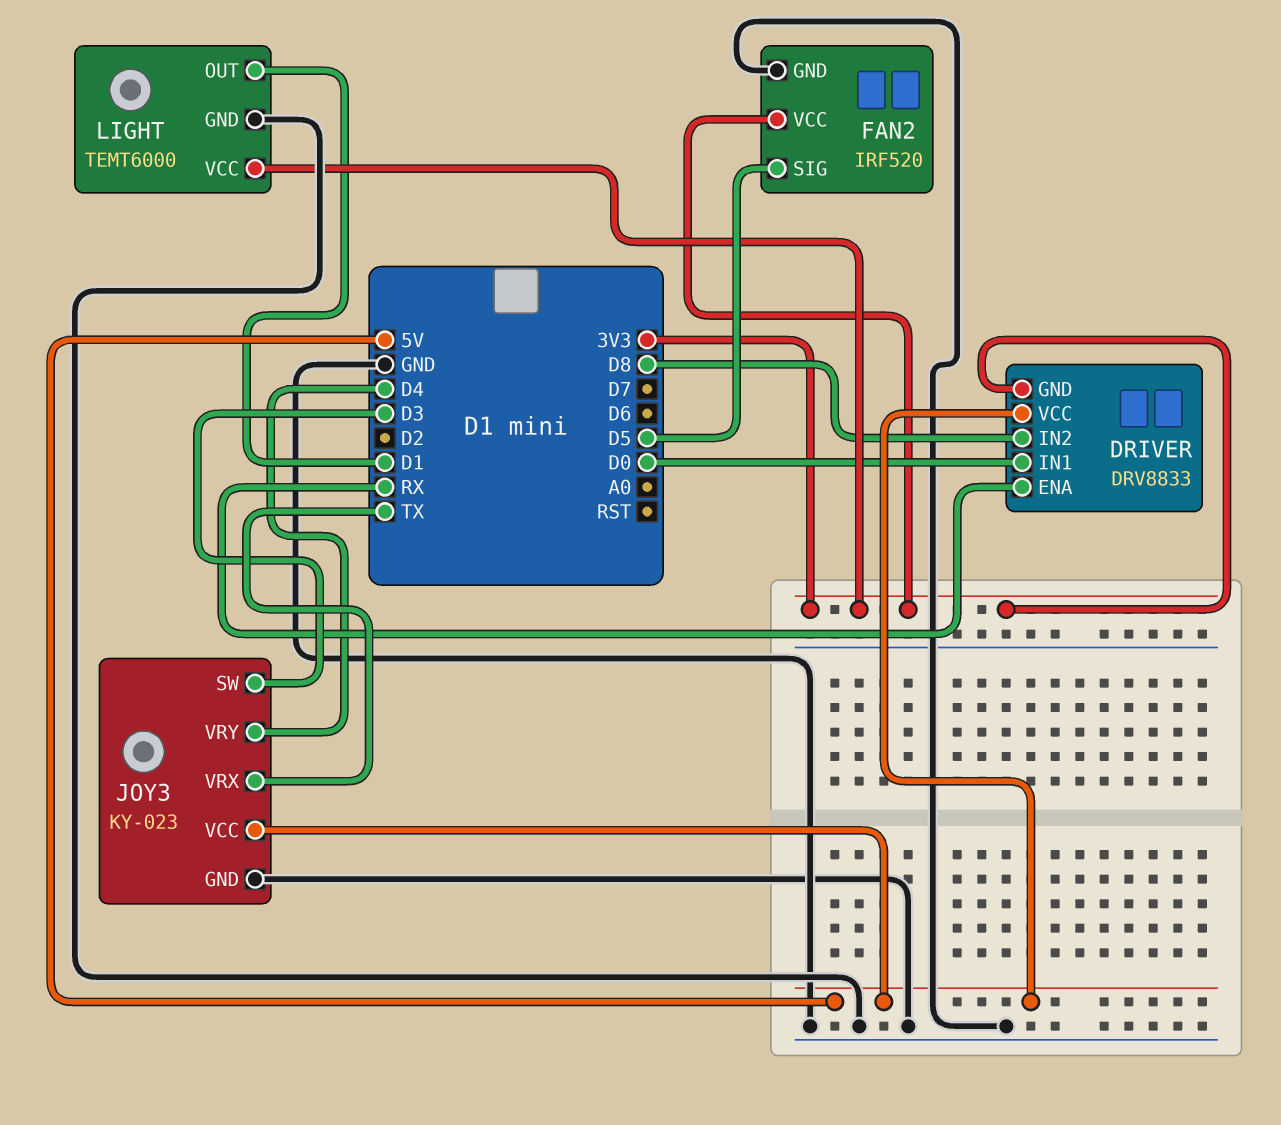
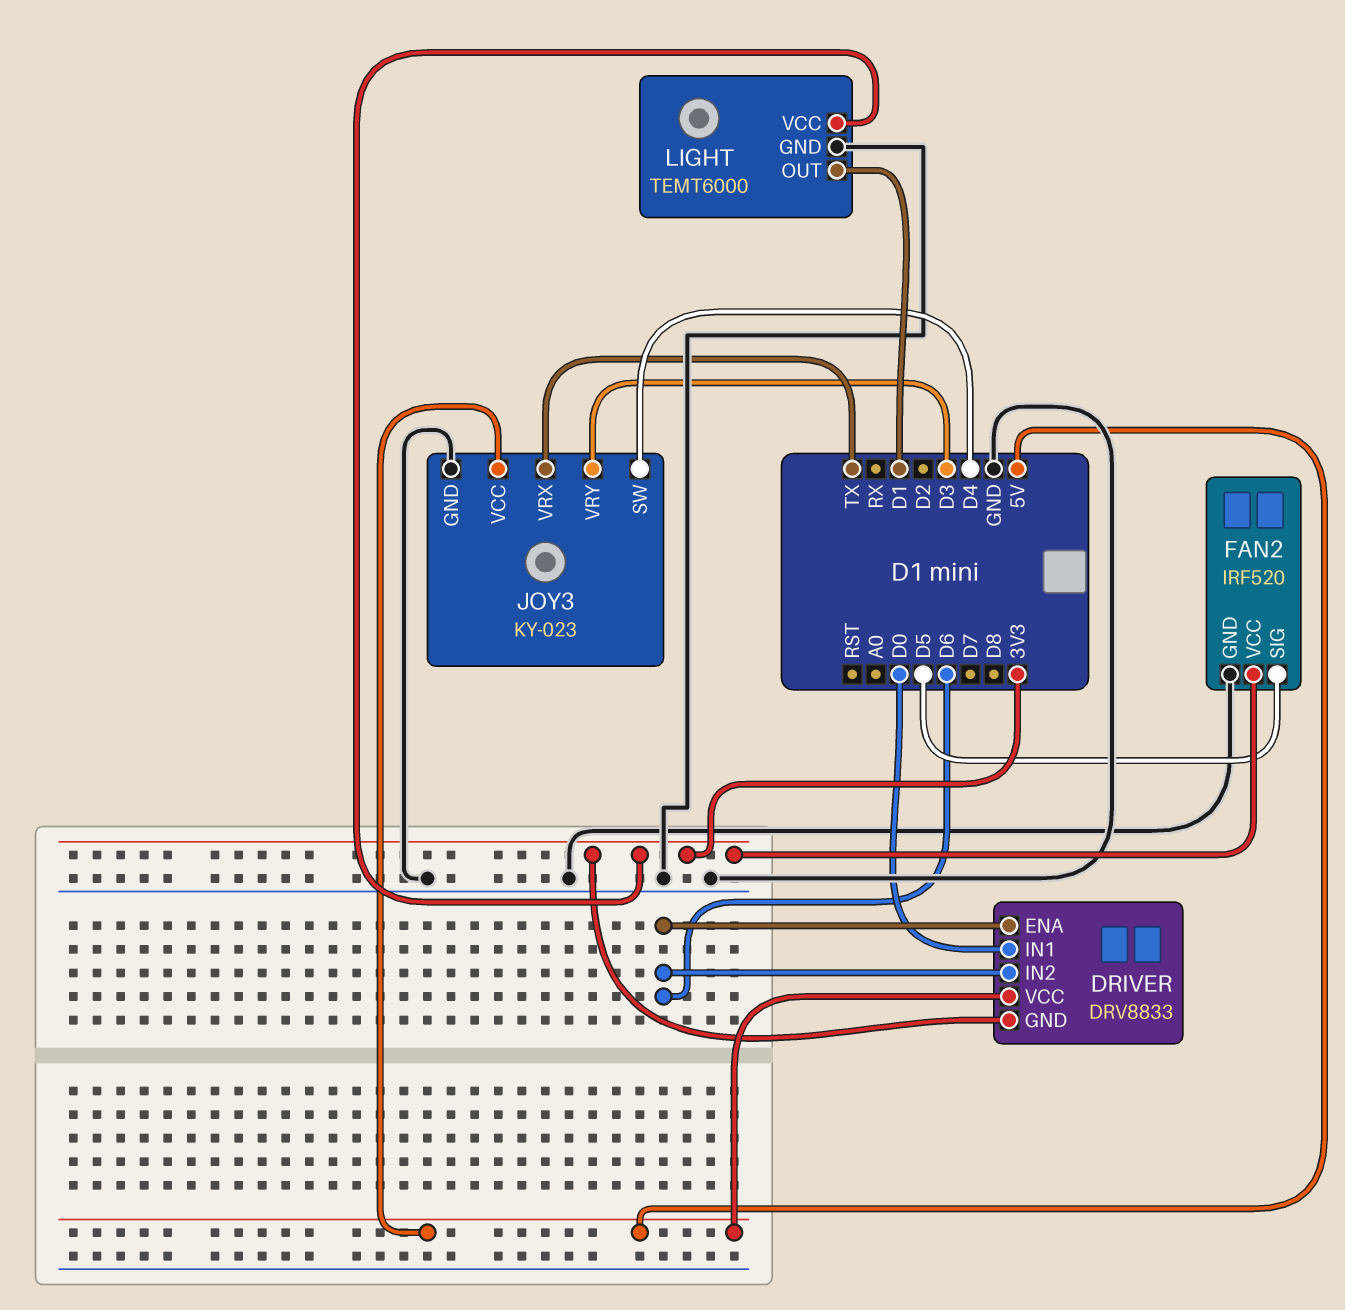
DRIVER pin ENA: RX -> D6
DRIVER pin IN2: D8 -> D6
JOY3 pin SW: D3 -> D4
JOY3 pin VRY: D4 -> D3

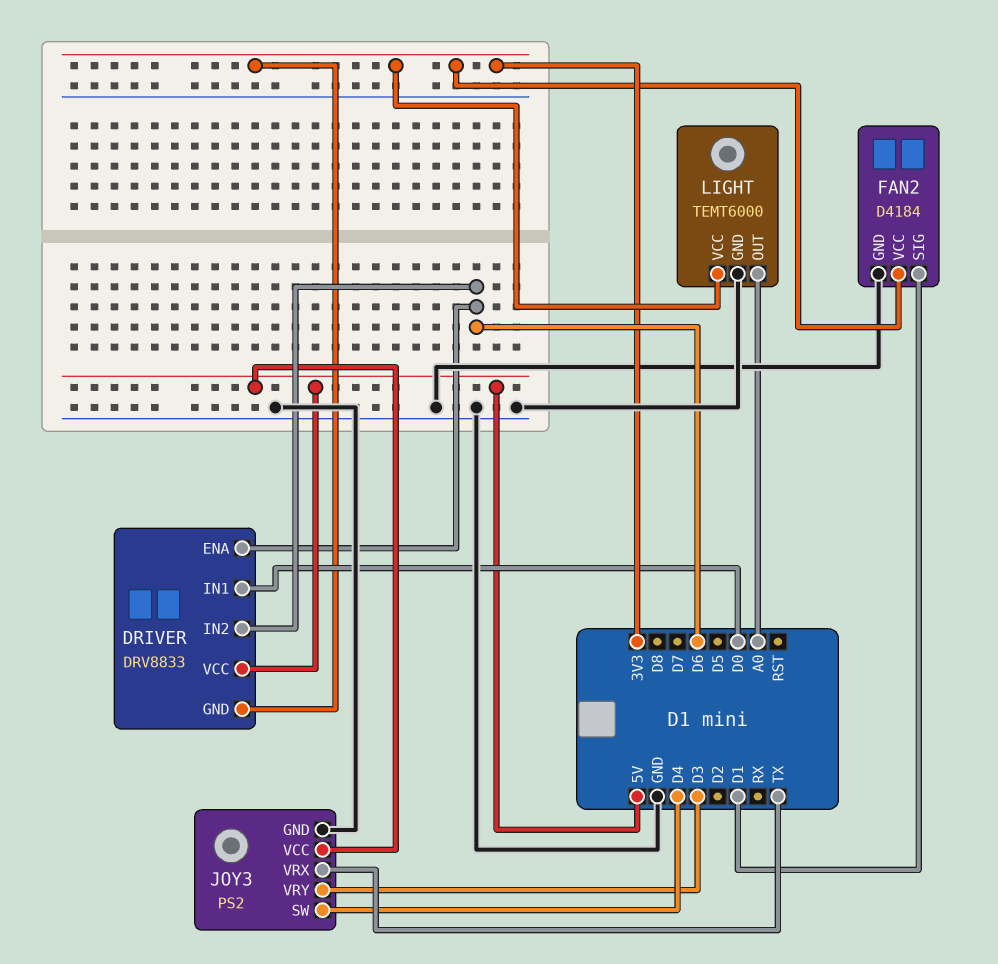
FAN2: IRF520 -> D4184
FAN2 pin SIG: D5 -> D1
JOY3: KY-023 -> PS2
LIGHT pin OUT: D1 -> A0

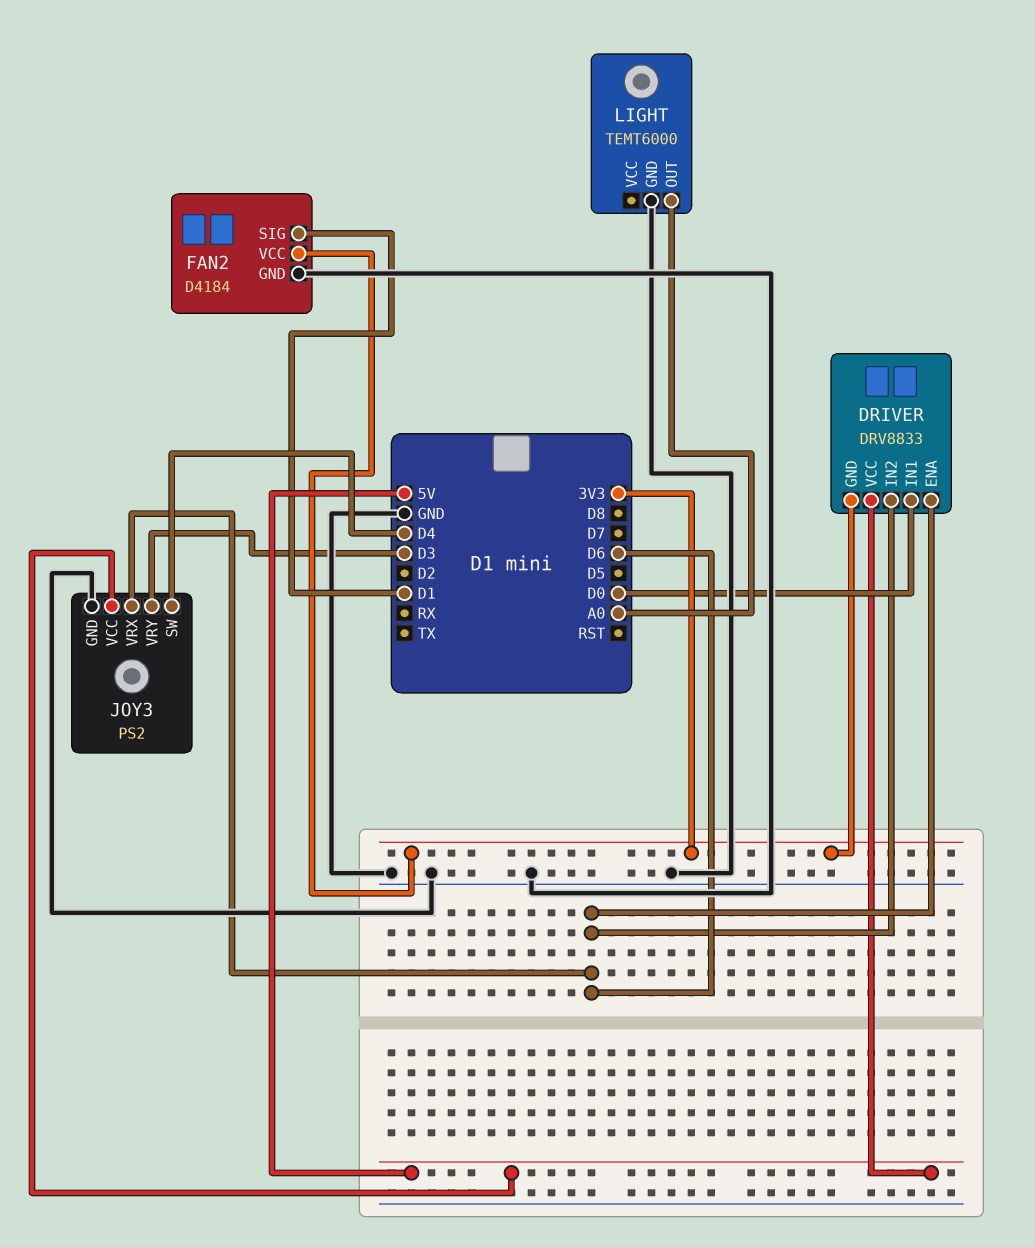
JOY3 pin VRX: TX -> D6
LIGHT pin VCC: 3V3 -> none

